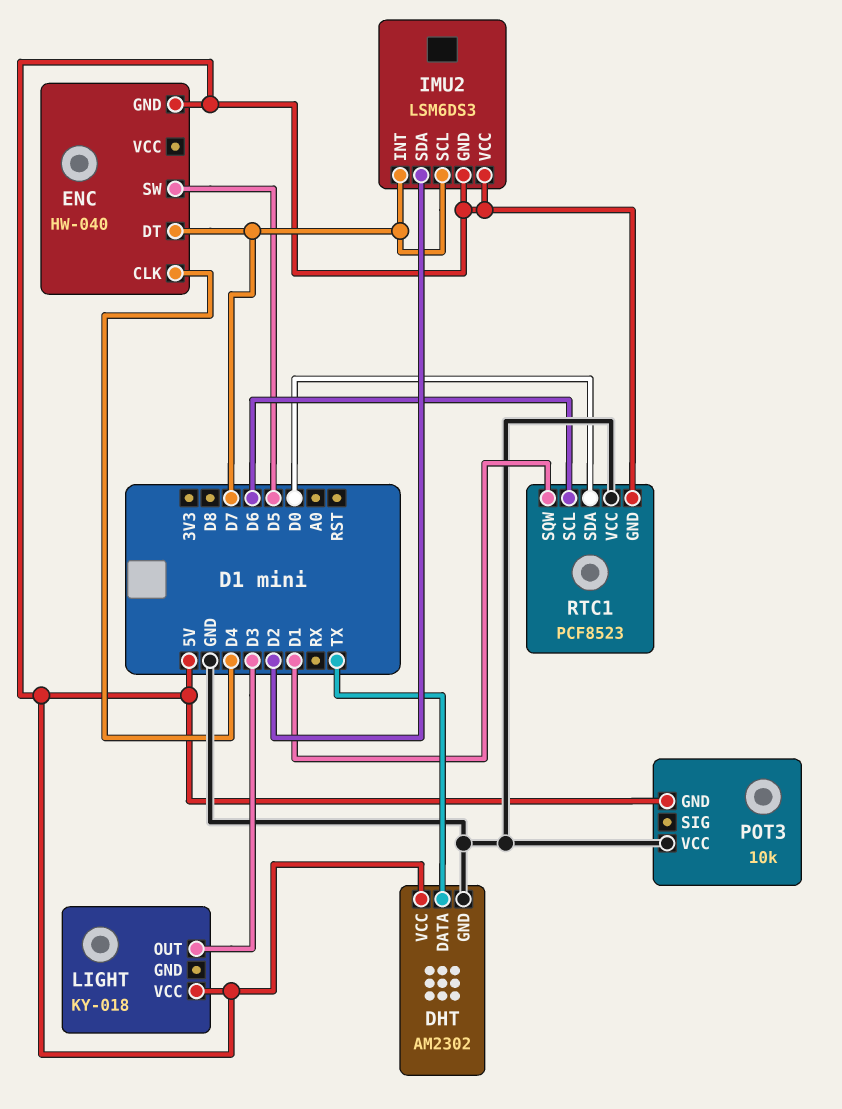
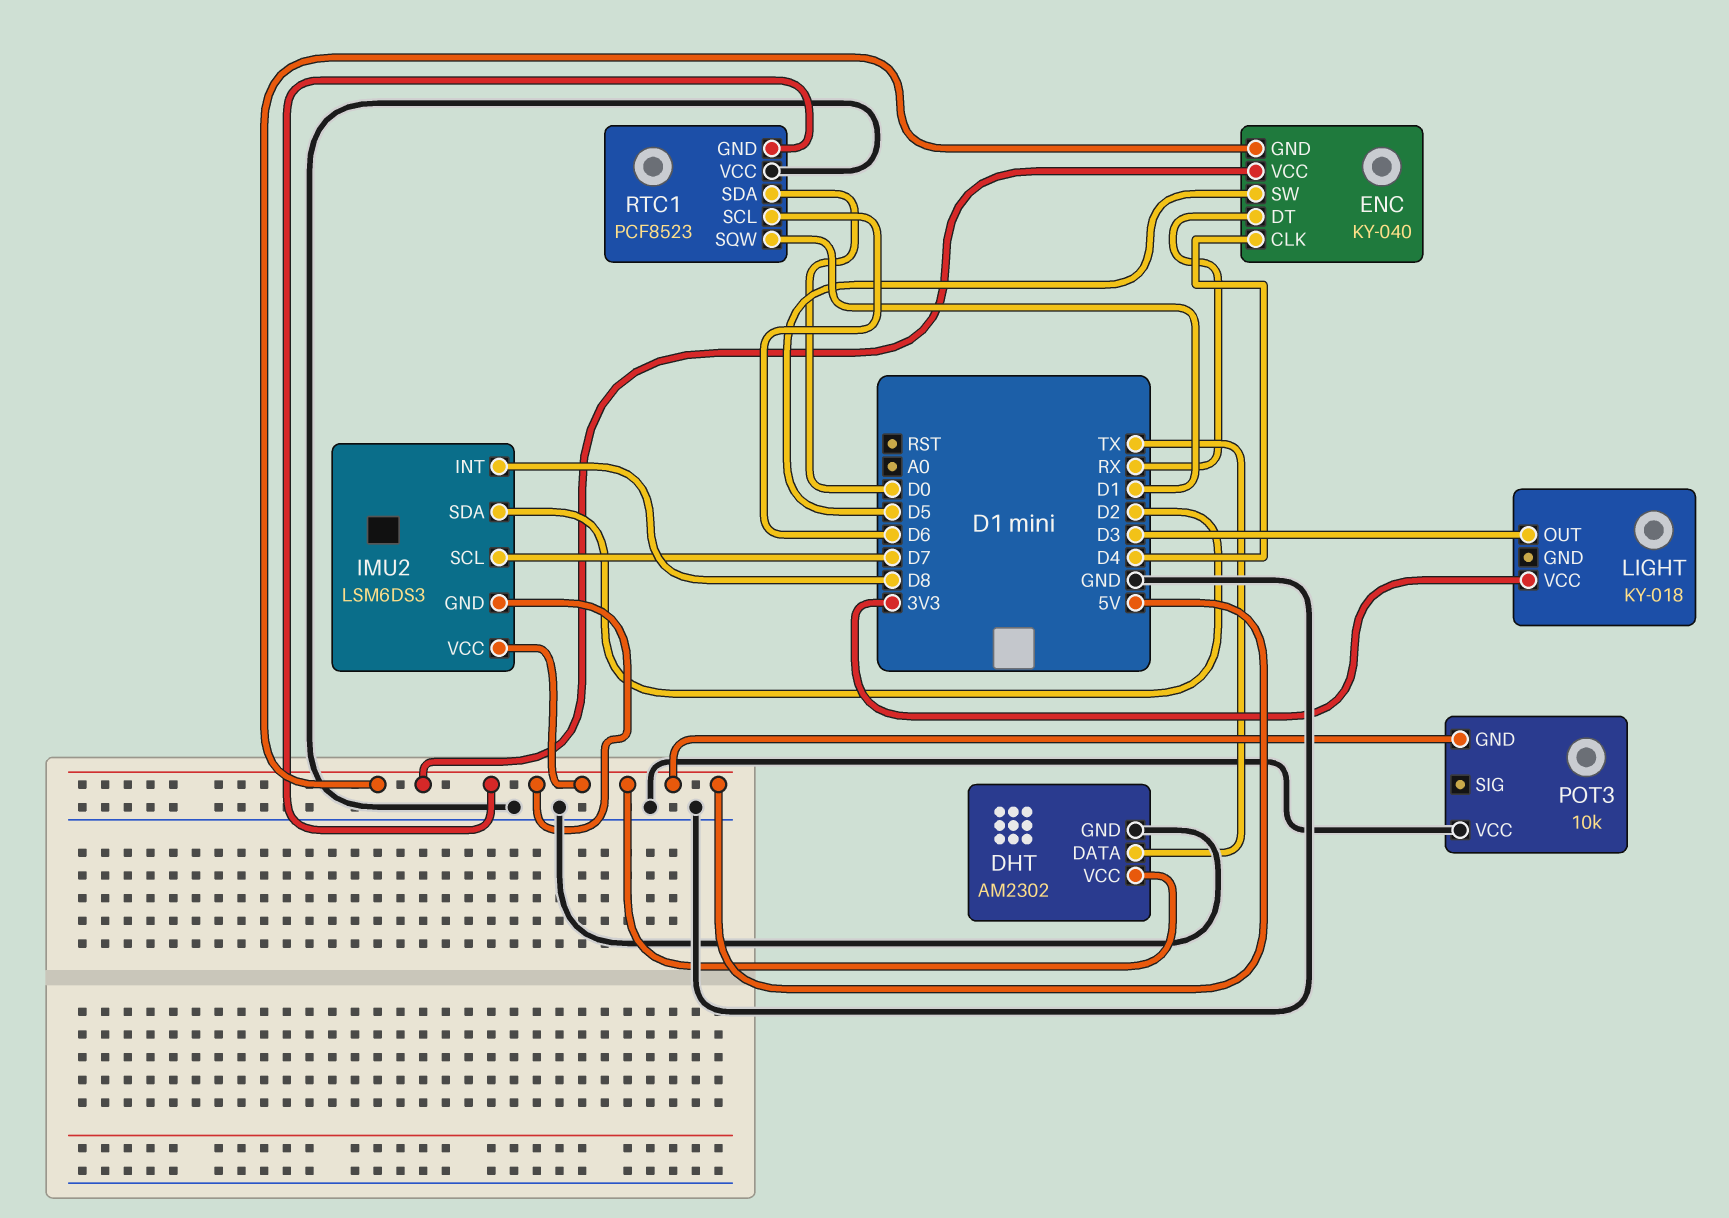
ENC: HW-040 -> KY-040
ENC pin DT: D7 -> RX
ENC pin VCC: none -> 5V
IMU2 pin INT: D7 -> D8
LIGHT pin VCC: 5V -> 3V3

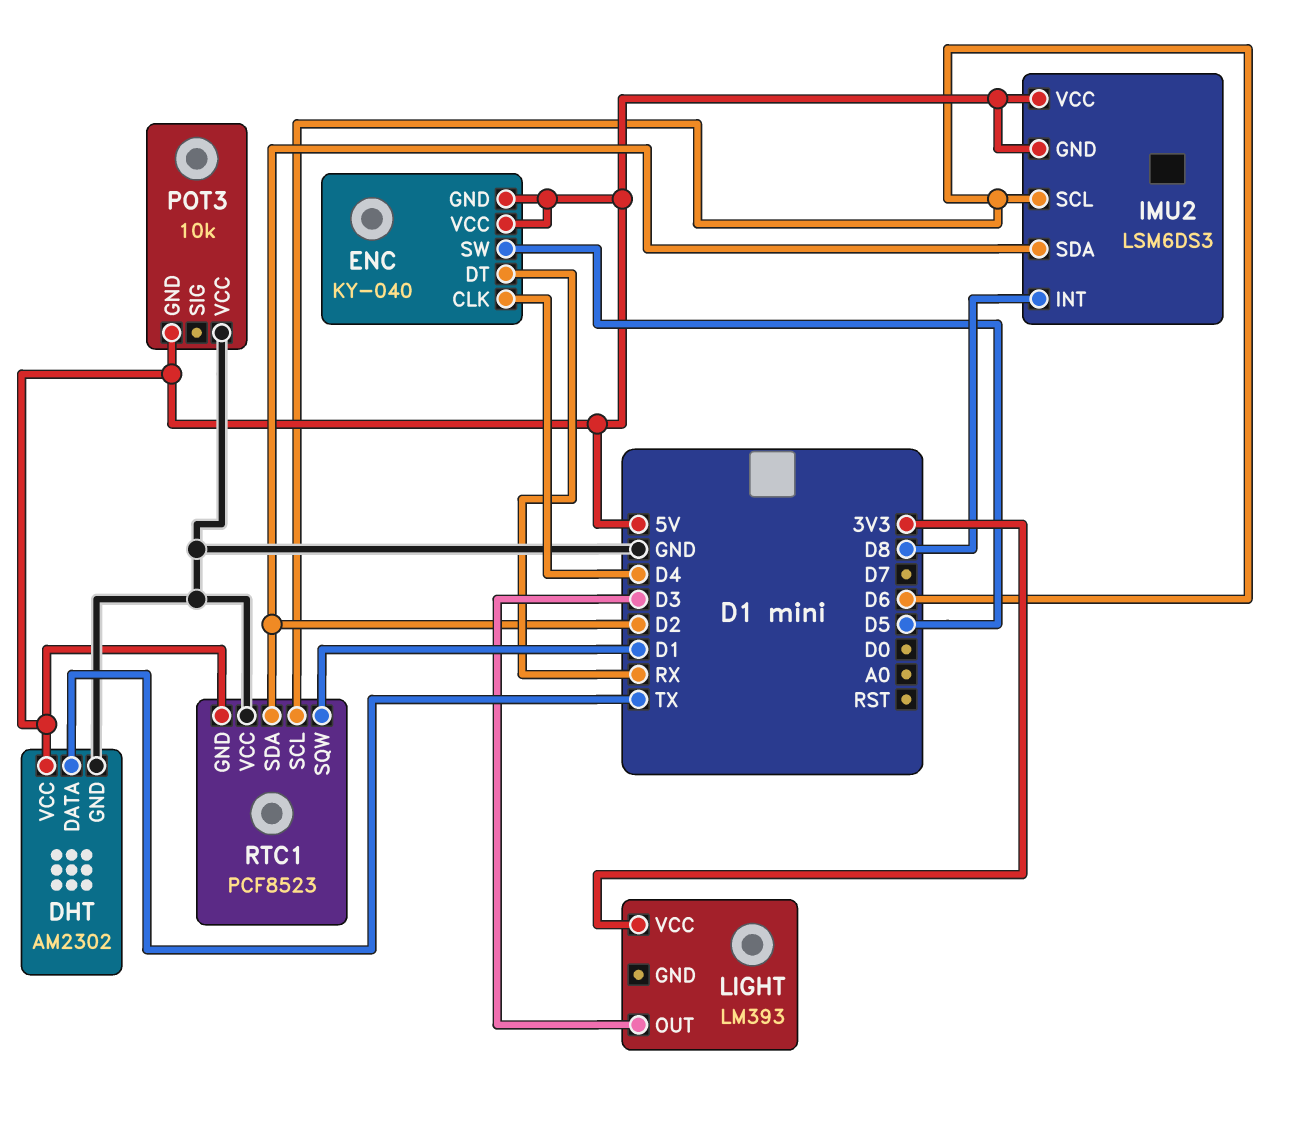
IMU2 pin SCL: D7 -> D6
LIGHT: KY-018 -> LM393
RTC1 pin SDA: D0 -> D2

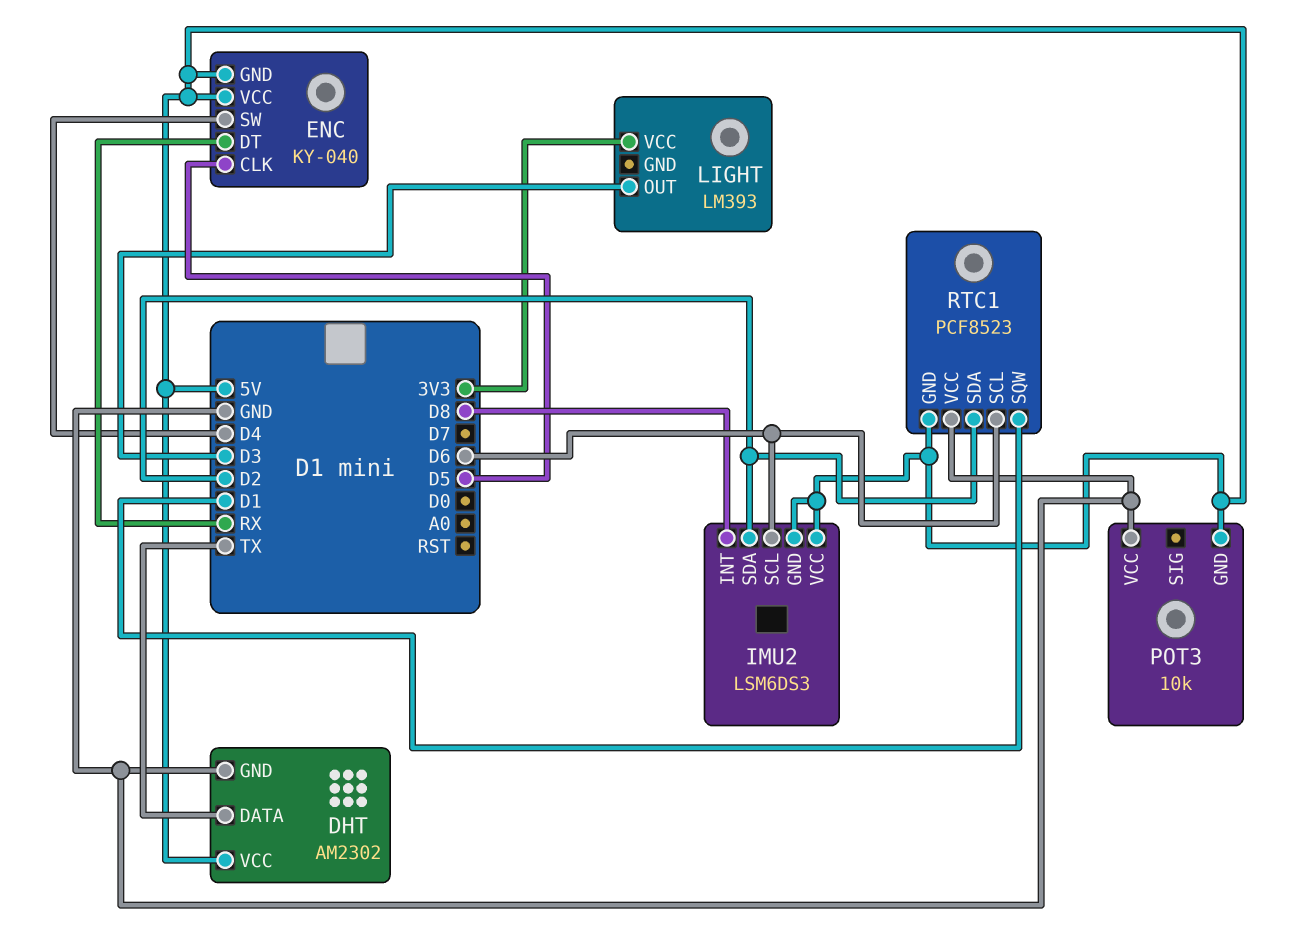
ENC pin CLK: D4 -> D5
ENC pin SW: D5 -> D4

